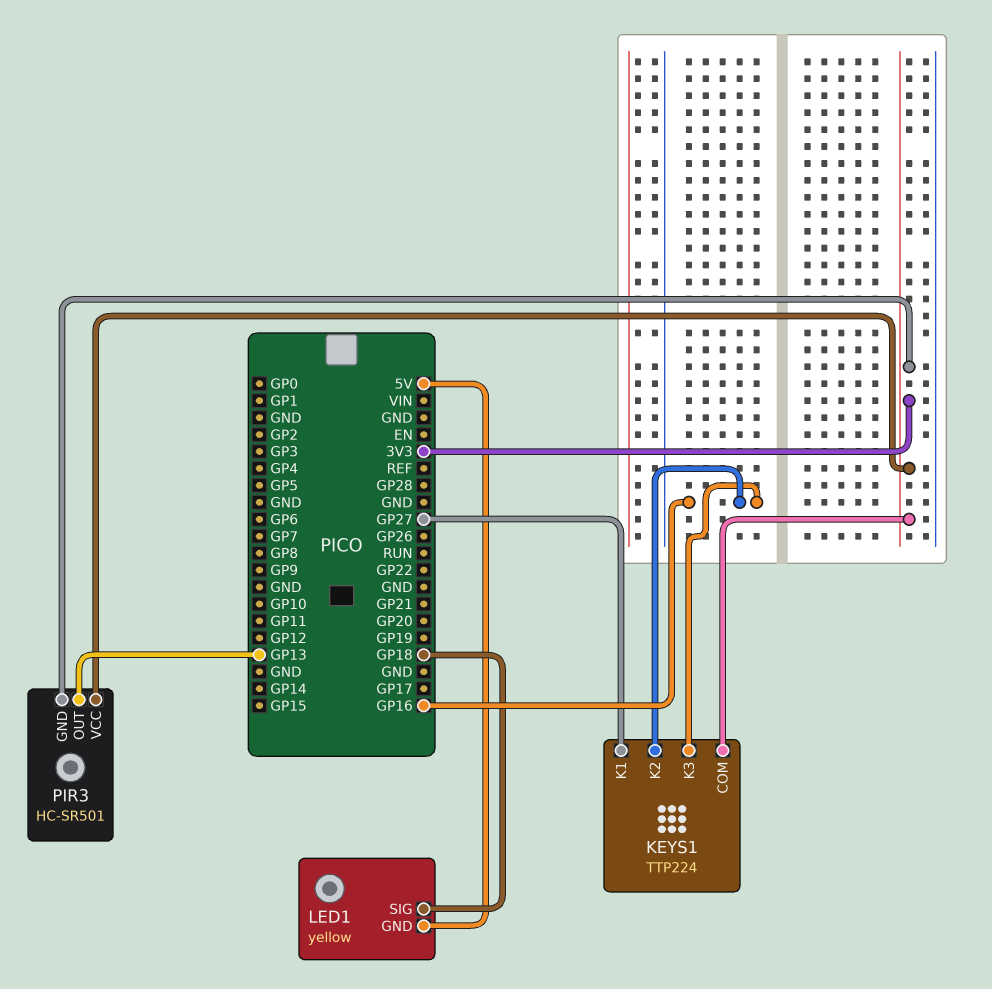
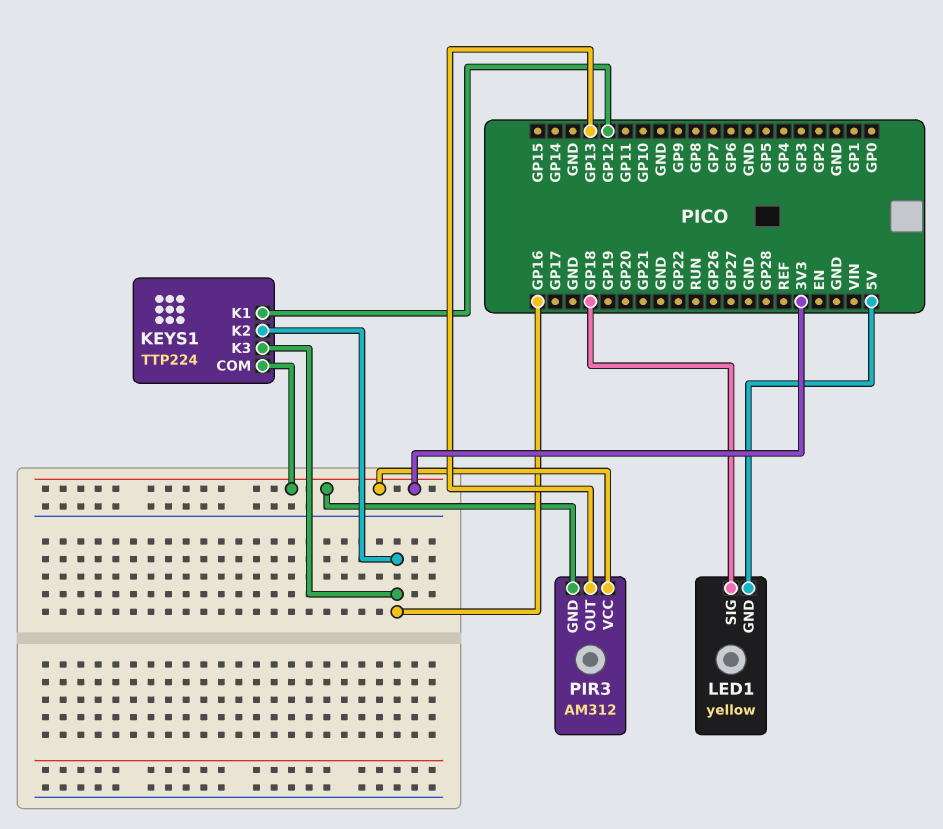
KEYS1 pin K1: GP27 -> GP12
PIR3: HC-SR501 -> AM312

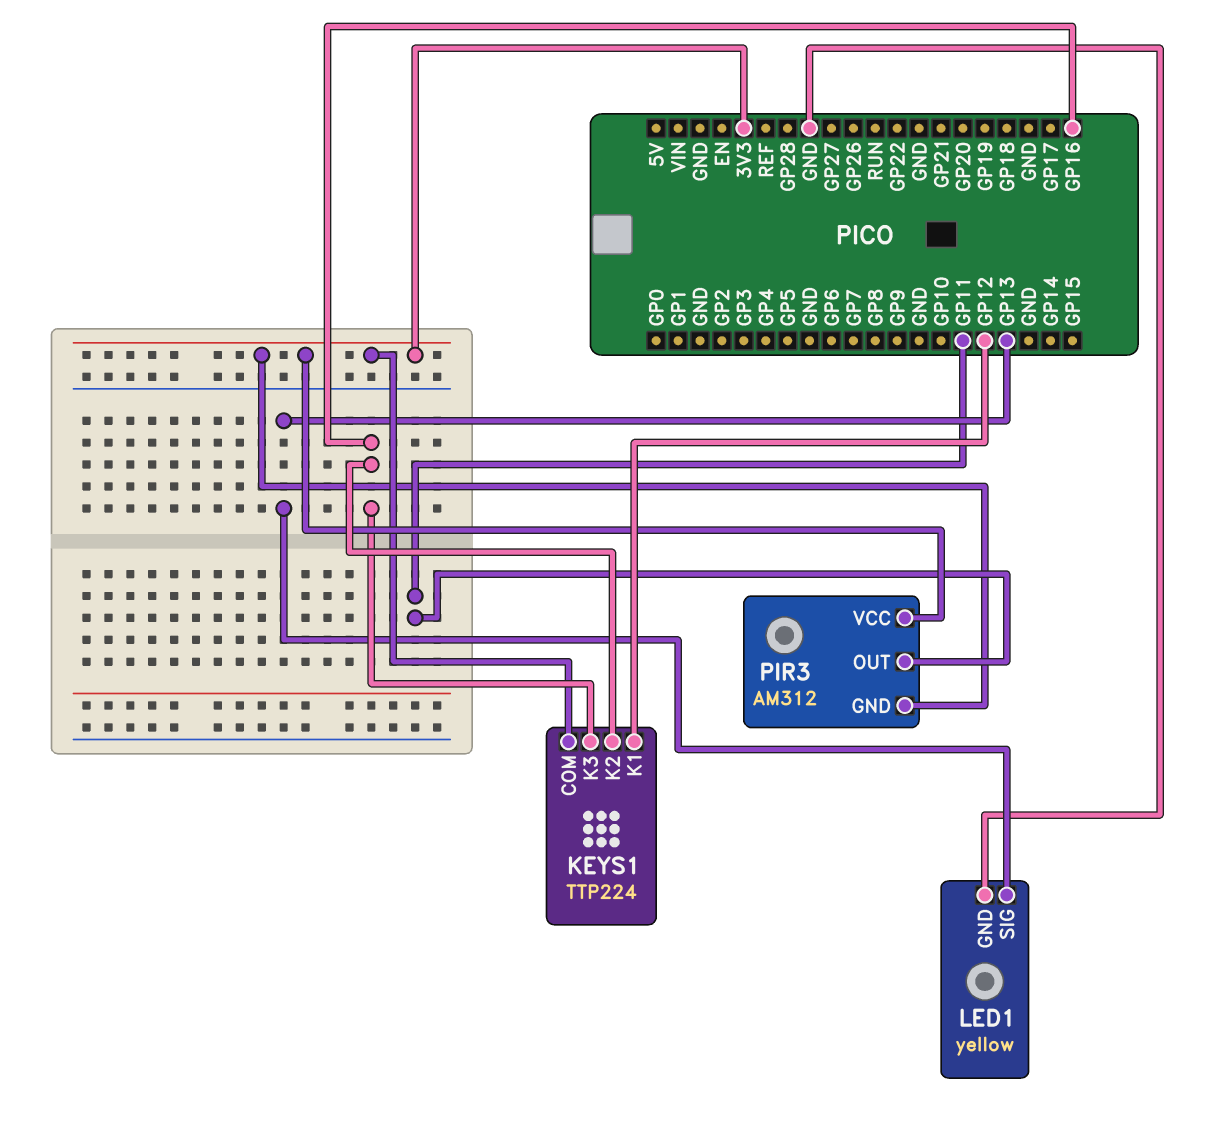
LED1 pin GND: 5V -> GND
LED1 pin SIG: GP18 -> GP13
PIR3 pin OUT: GP13 -> GP11

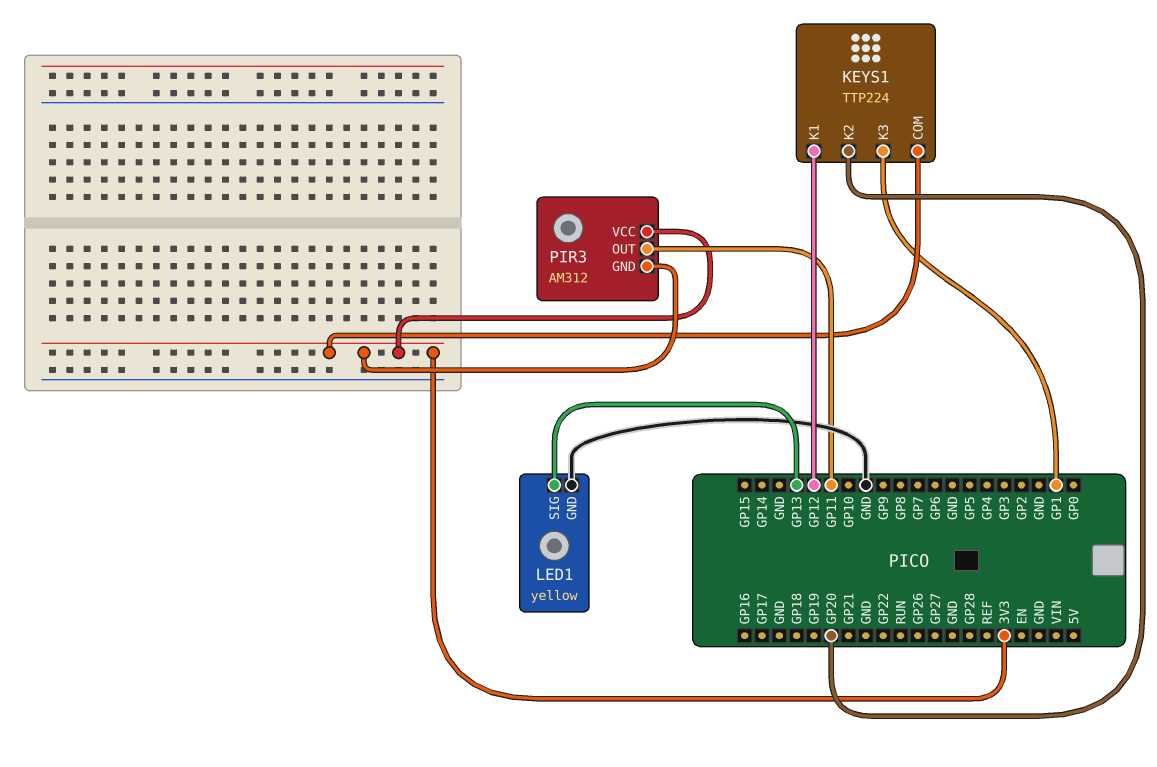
KEYS1 pin K2: GP16 -> GP20
KEYS1 pin K3: GP16 -> GP1

